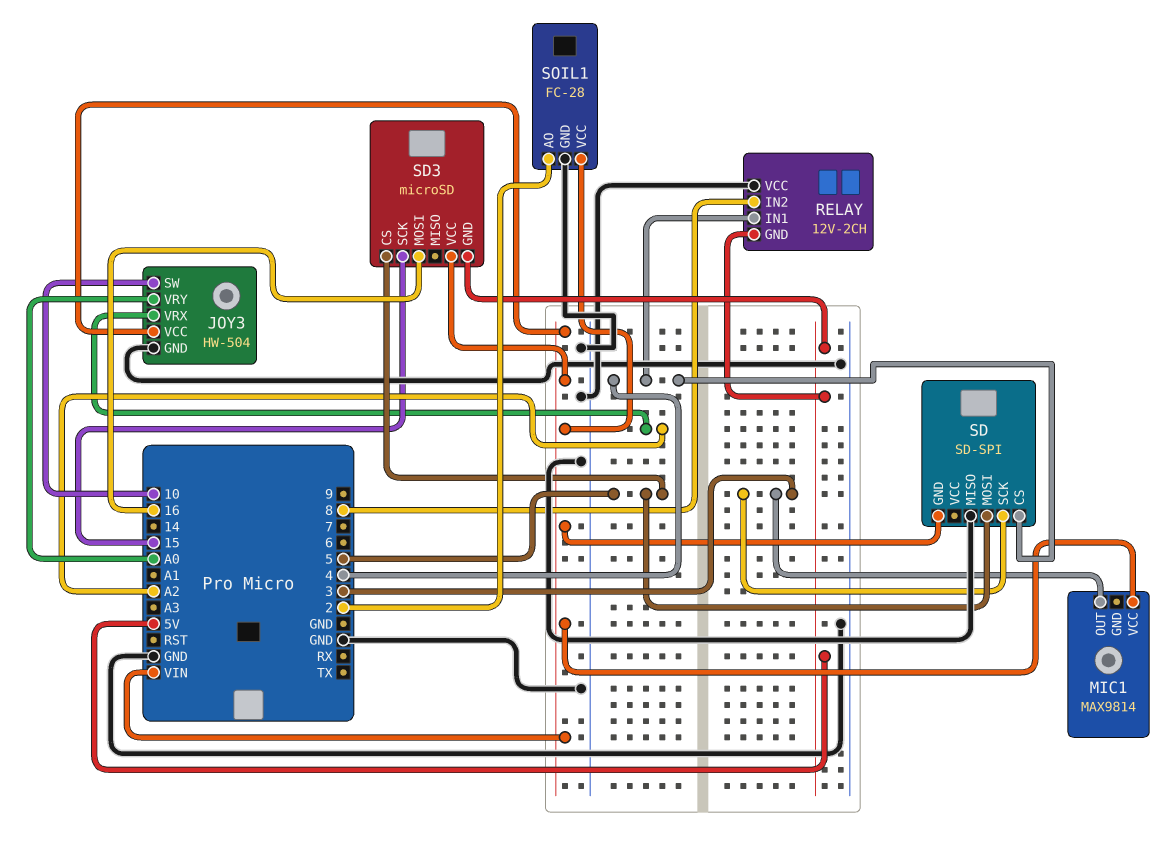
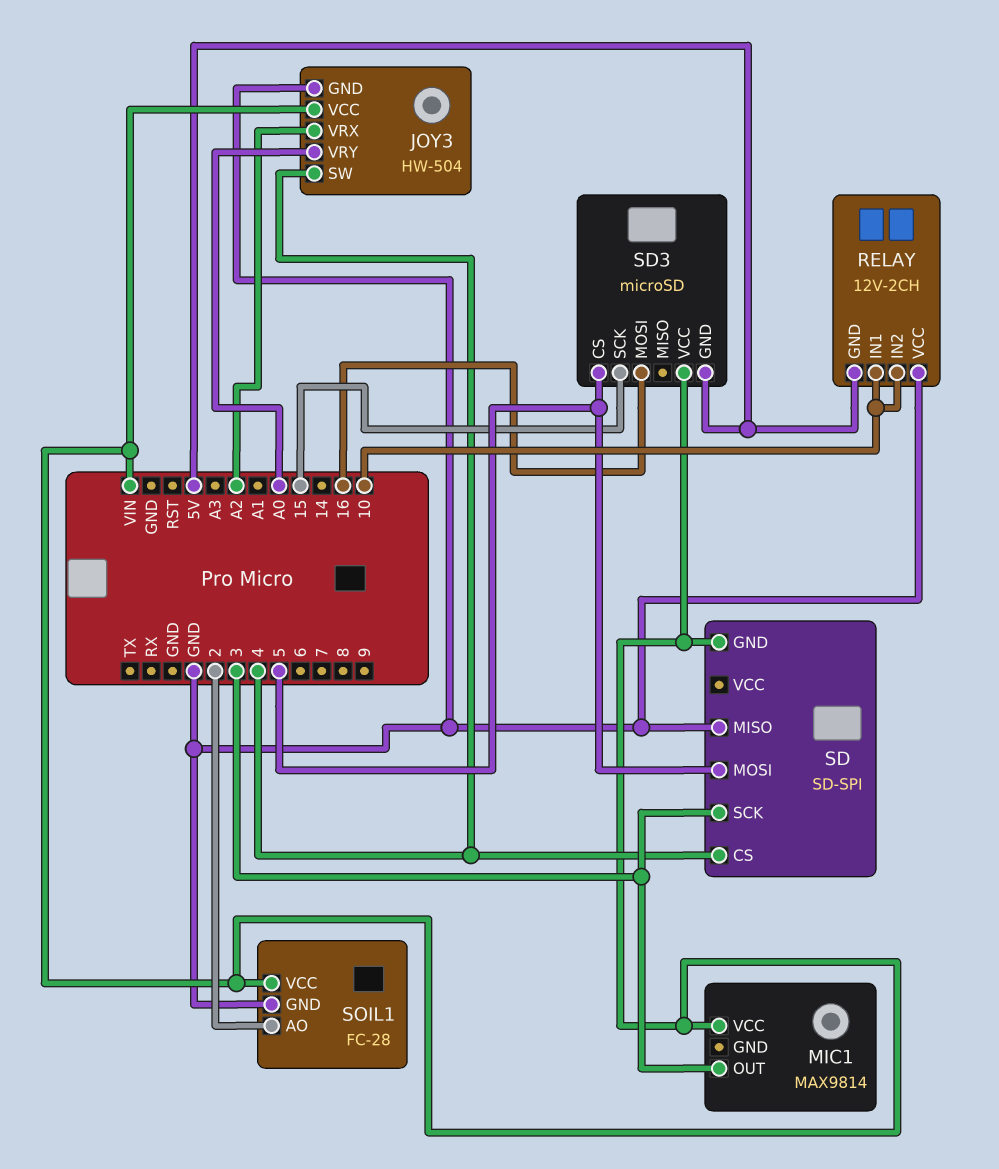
JOY3 pin SW: 10 -> 4
RELAY pin IN1: 4 -> 10
RELAY pin IN2: 8 -> 10

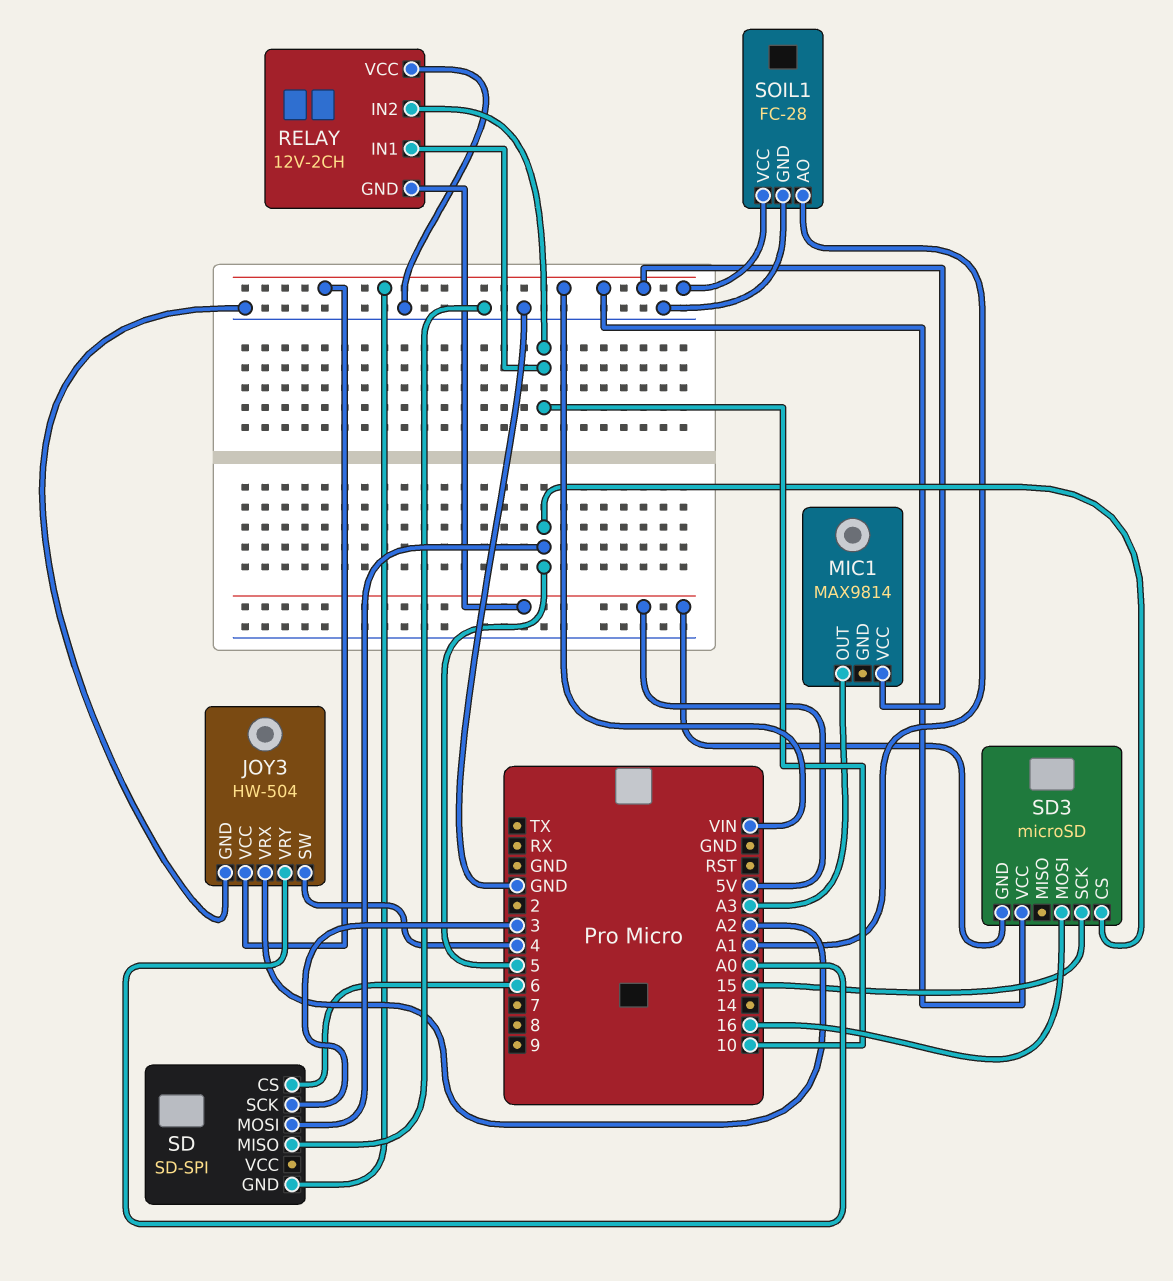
MIC1 pin OUT: 3 -> A3
SD pin CS: 4 -> 6
SOIL1 pin AO: 2 -> A1

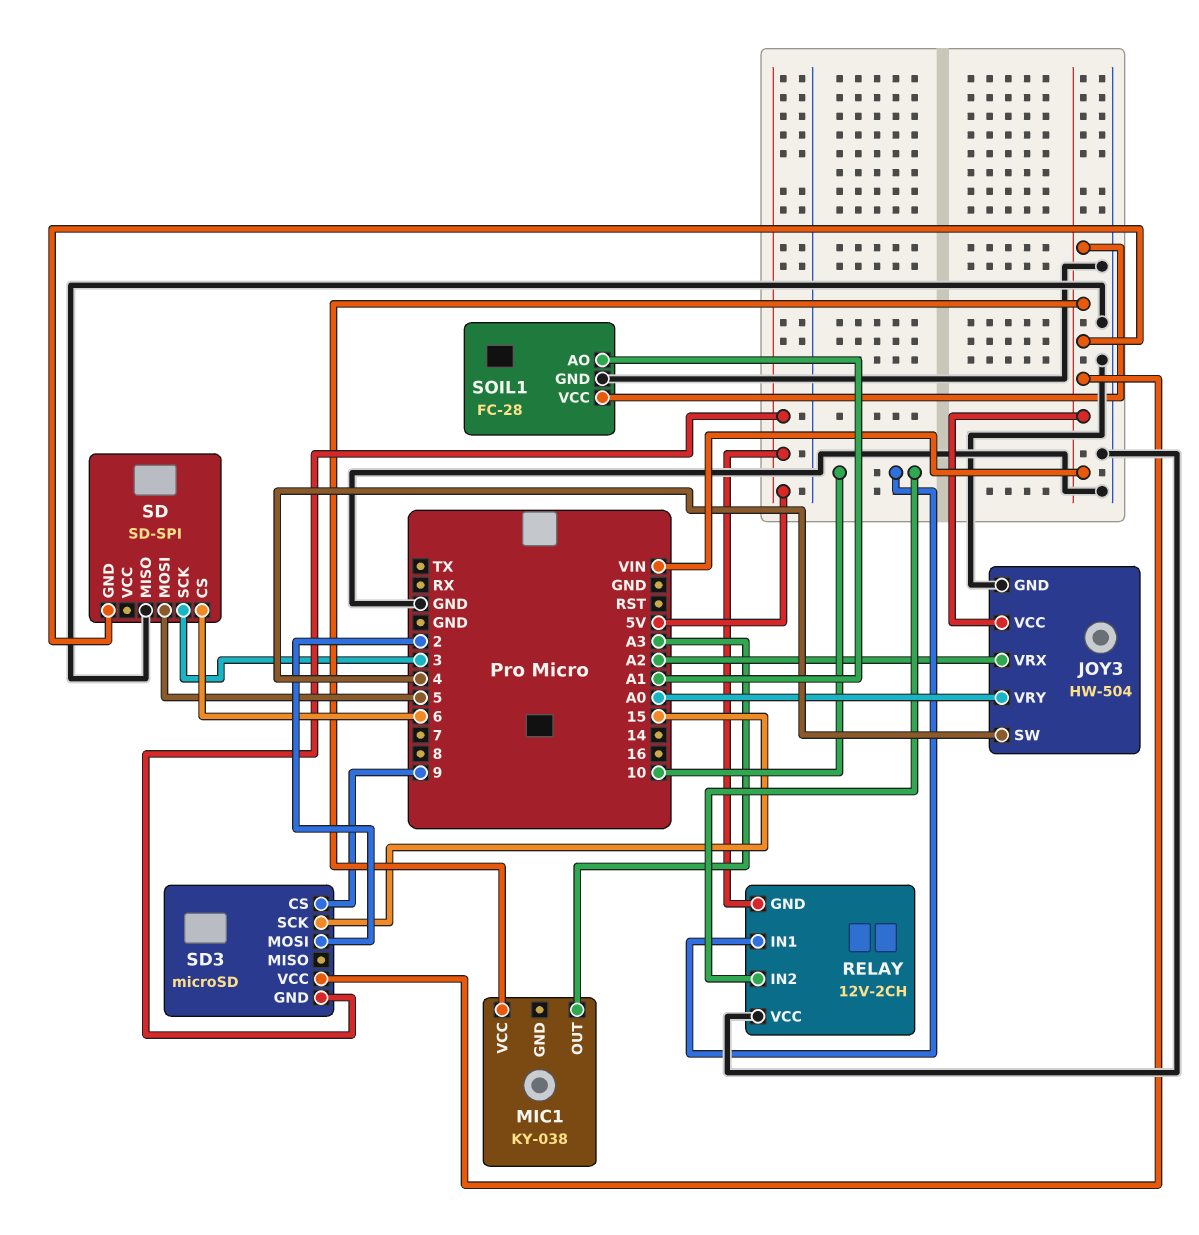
MIC1: MAX9814 -> KY-038
SD3 pin CS: 5 -> 9
SD3 pin MOSI: 16 -> 2

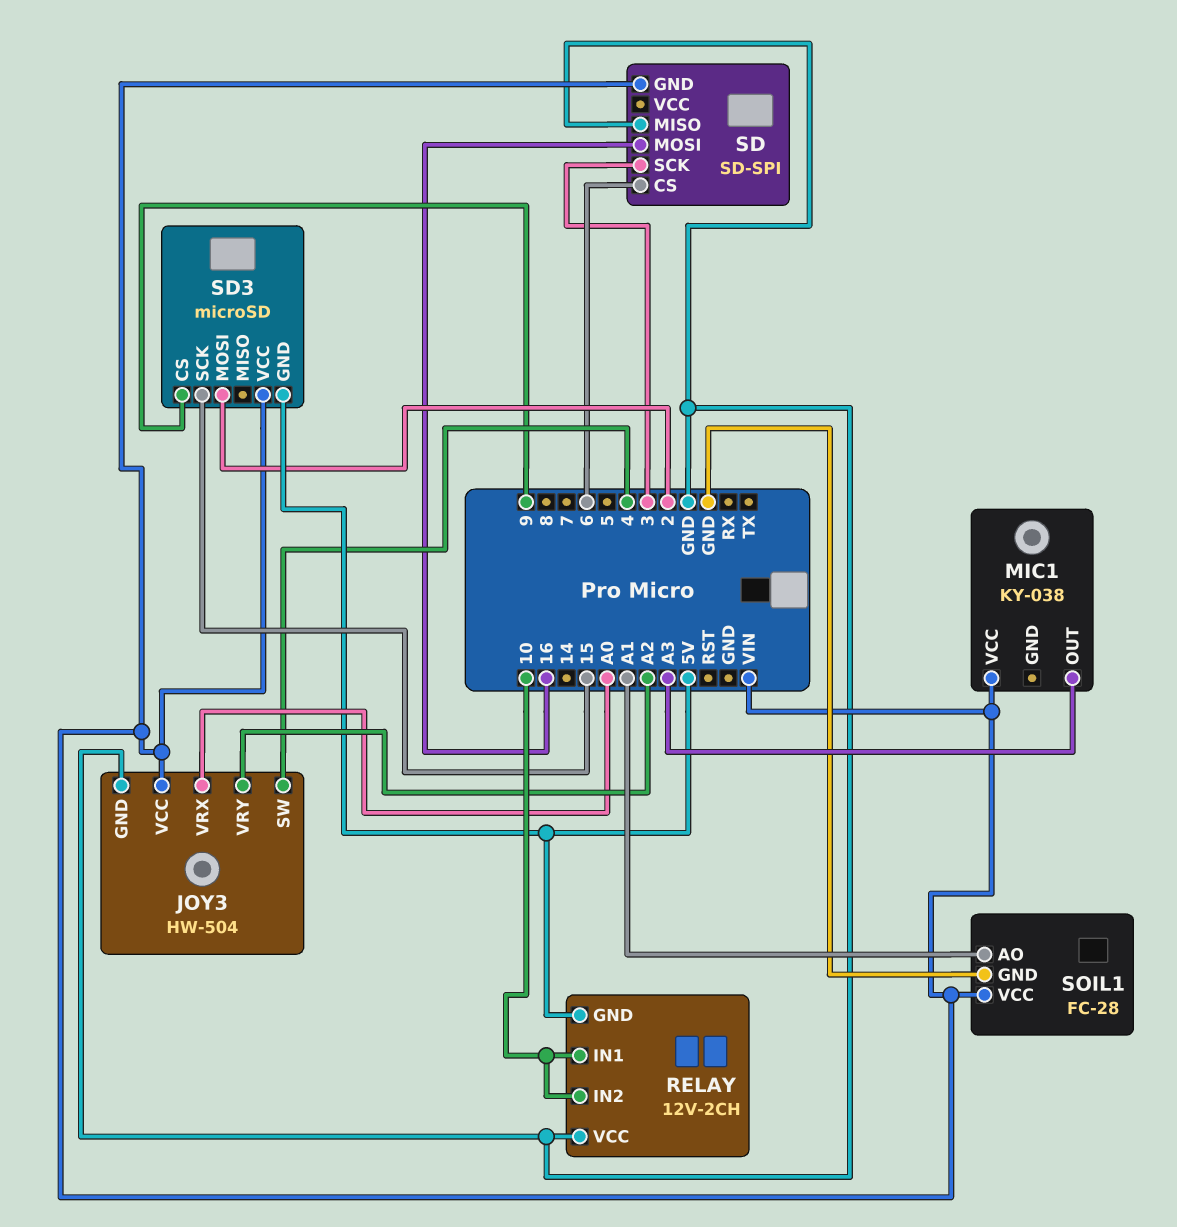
JOY3 pin VRX: A2 -> A0
JOY3 pin VRY: A0 -> A2
SD pin MOSI: 5 -> 16

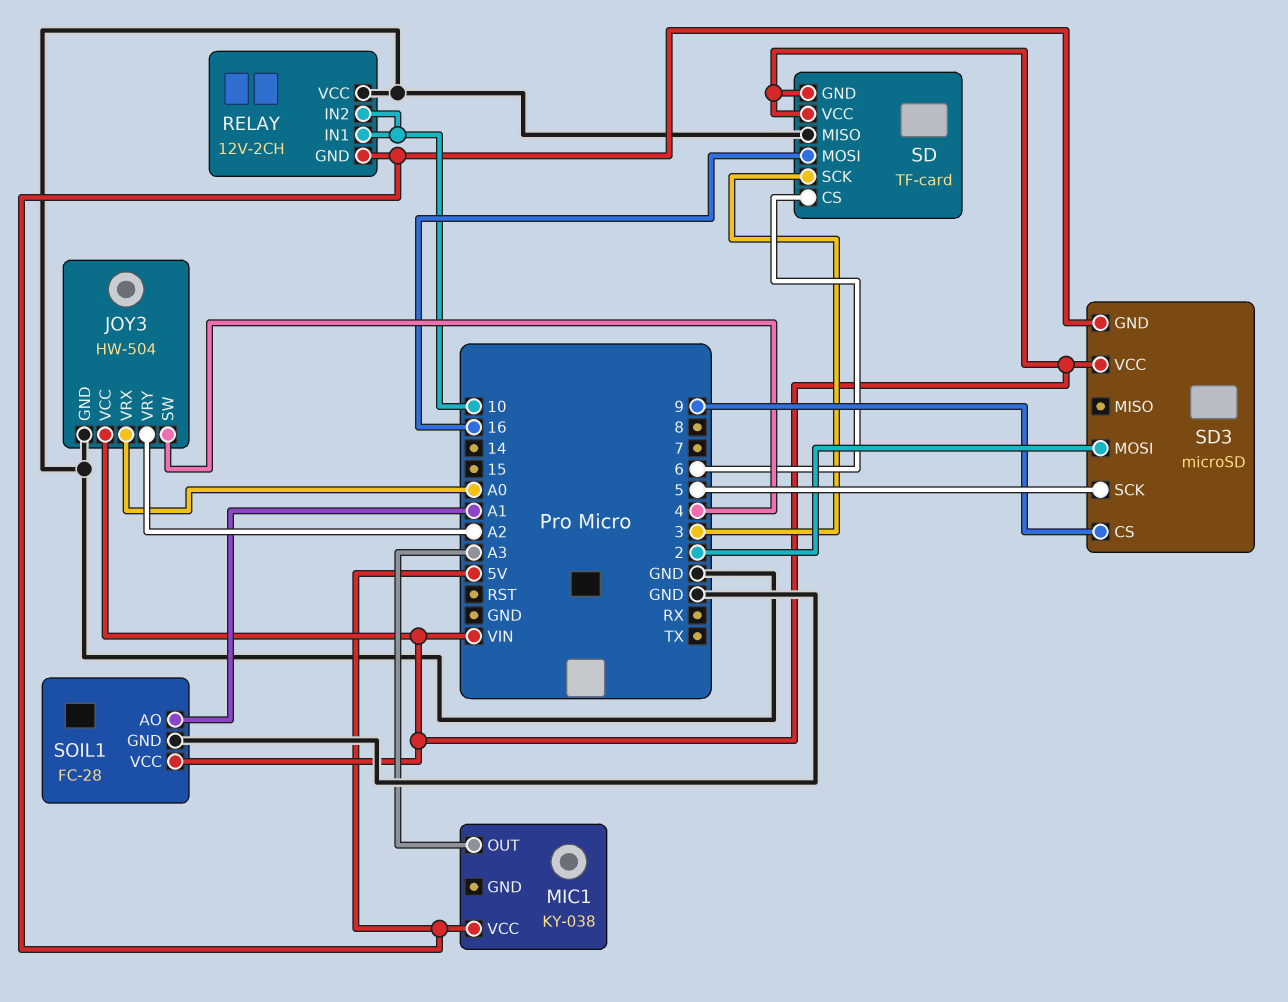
MIC1 pin VCC: VIN -> 5V
SD: SD-SPI -> TF-card
SD pin VCC: none -> VIN
SD3 pin SCK: 15 -> 5

